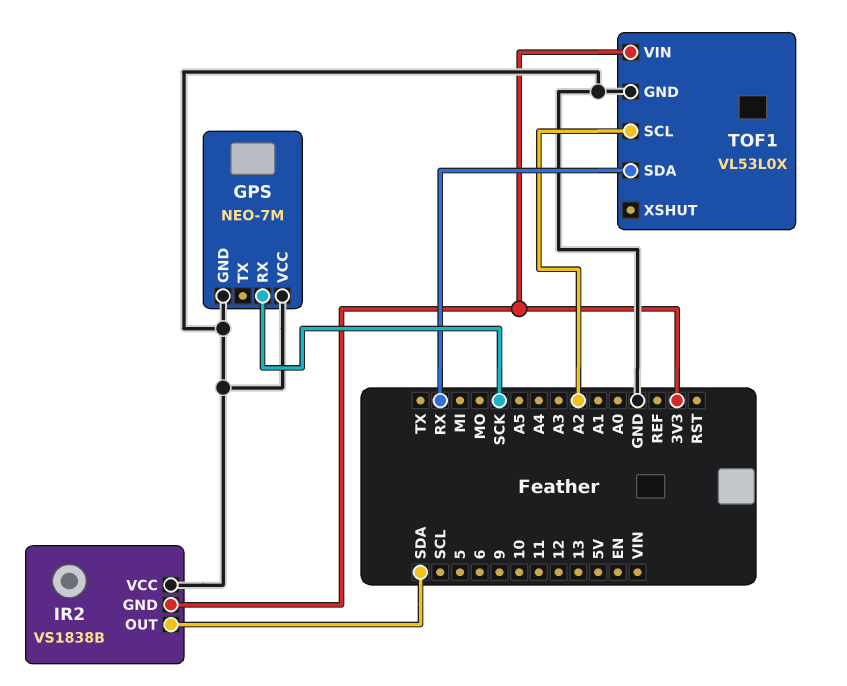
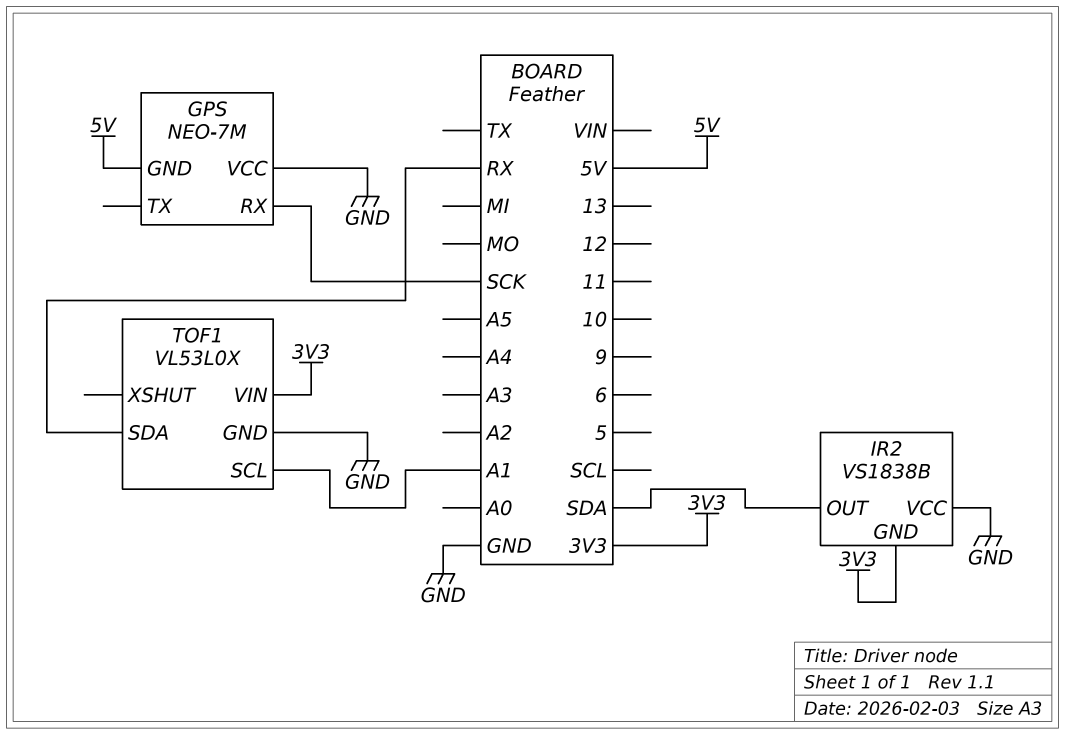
GPS pin GND: GND -> 5V
TOF1 pin SCL: A2 -> A1

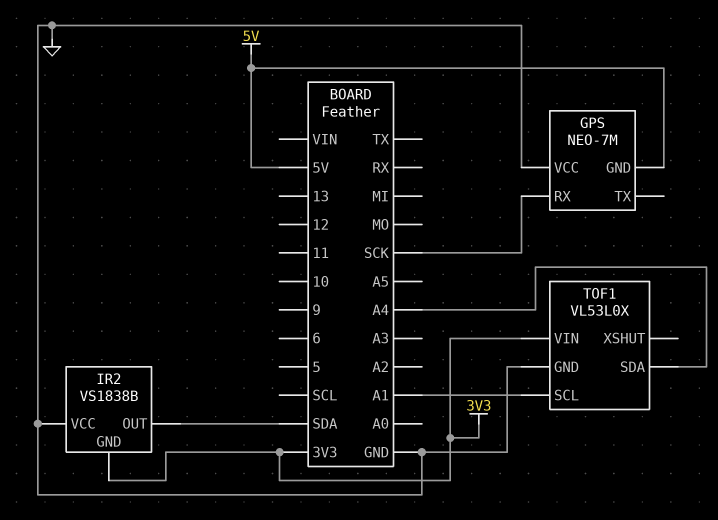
TOF1 pin SDA: RX -> A4

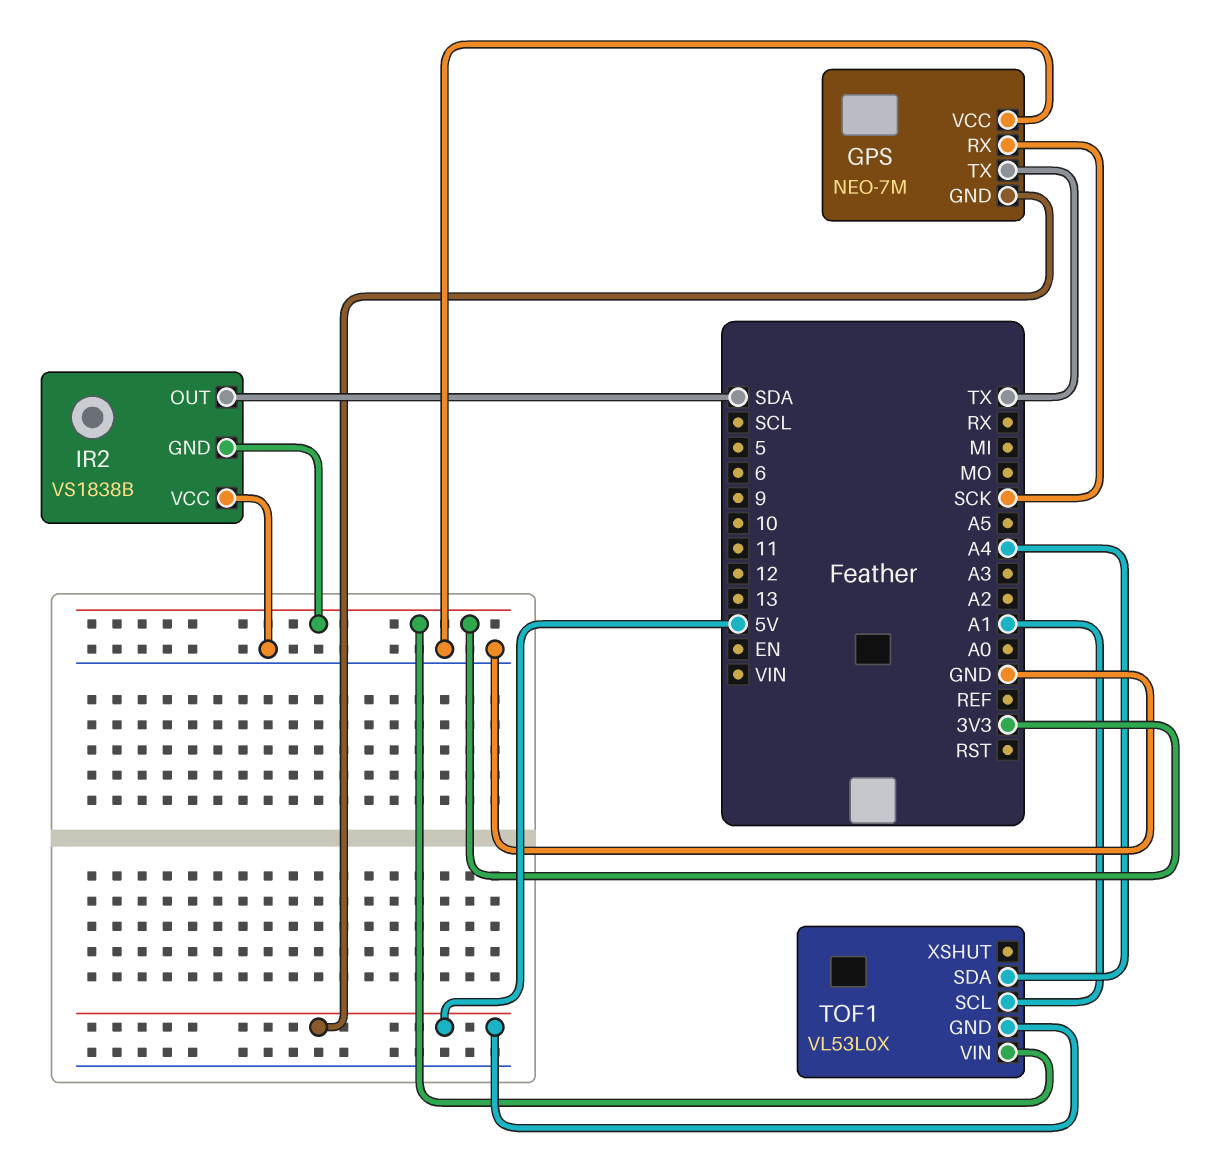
GPS pin TX: none -> TX
TOF1 pin GND: GND -> 5V

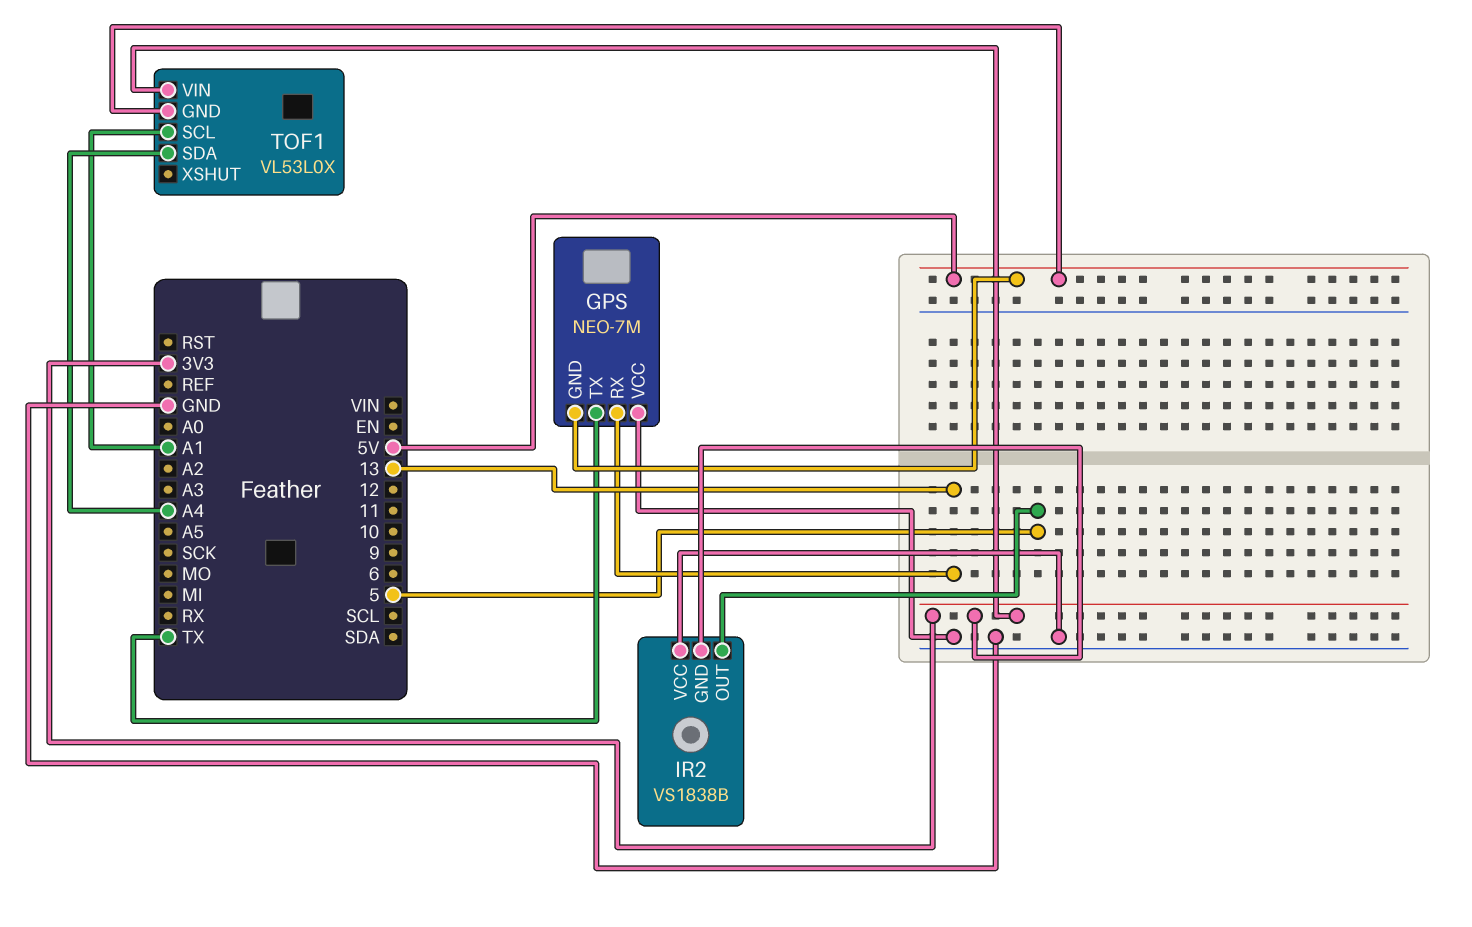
GPS pin RX: SCK -> 13
IR2 pin OUT: SDA -> 5

